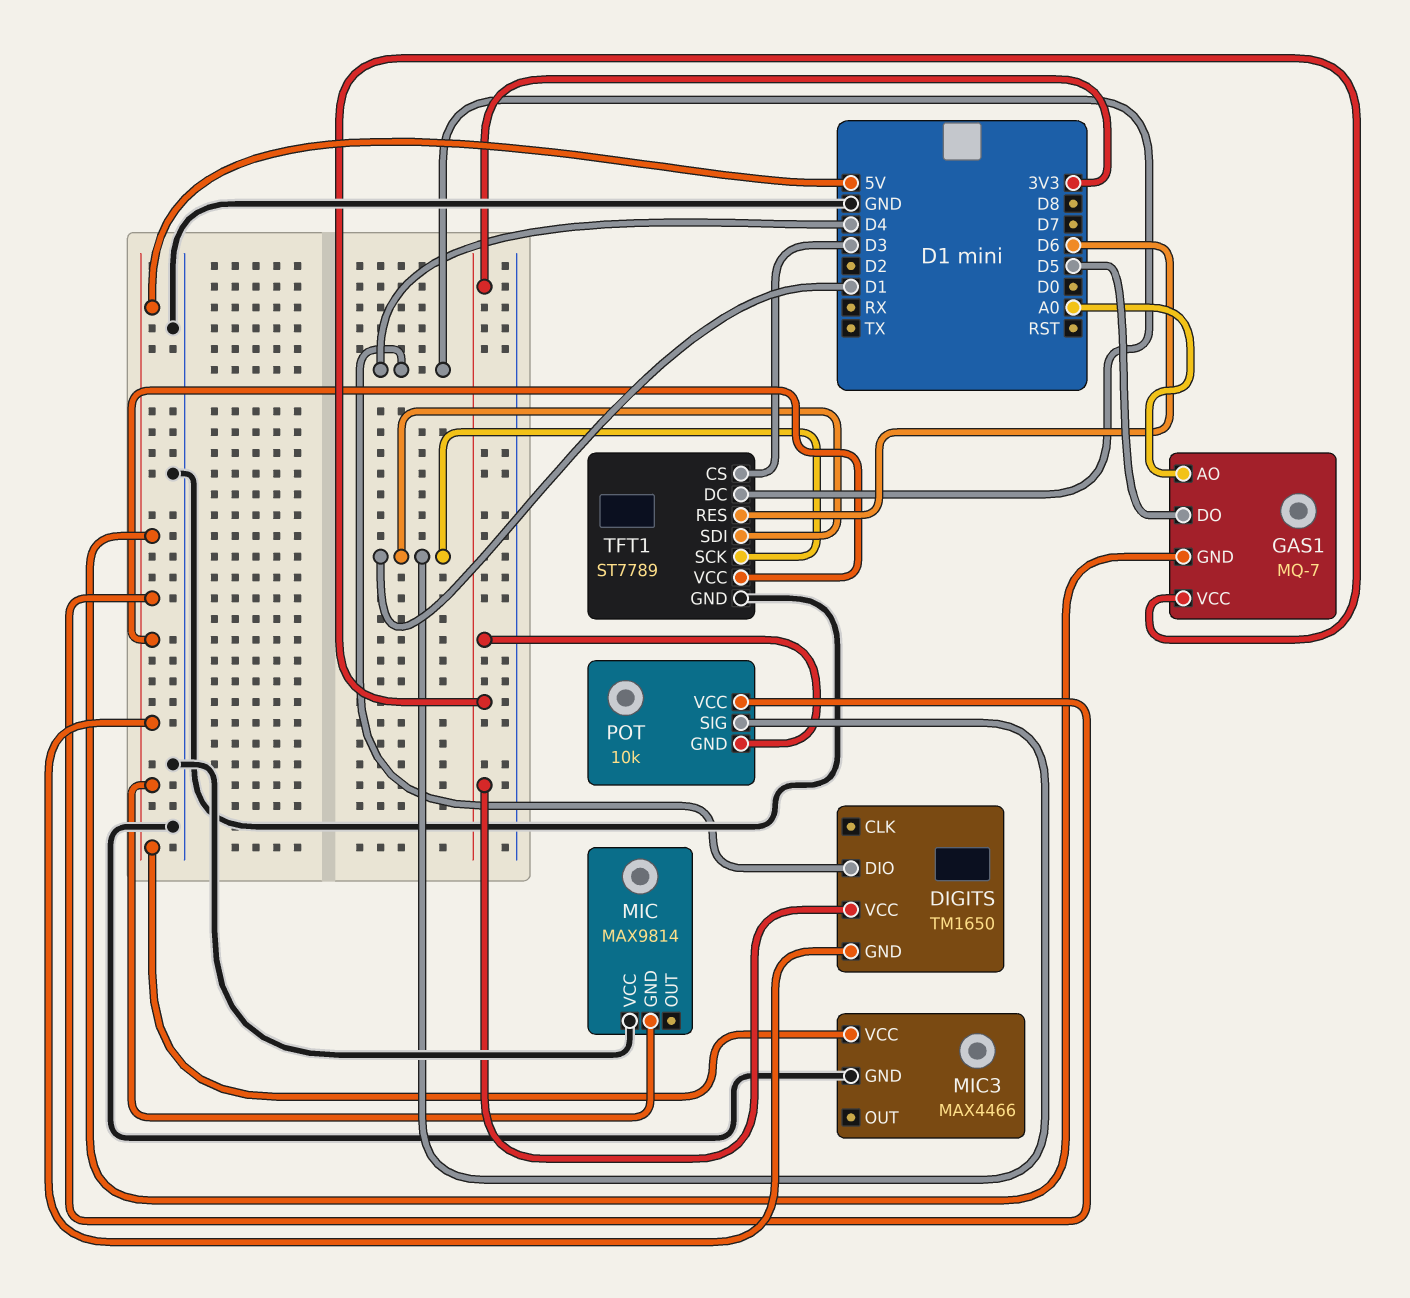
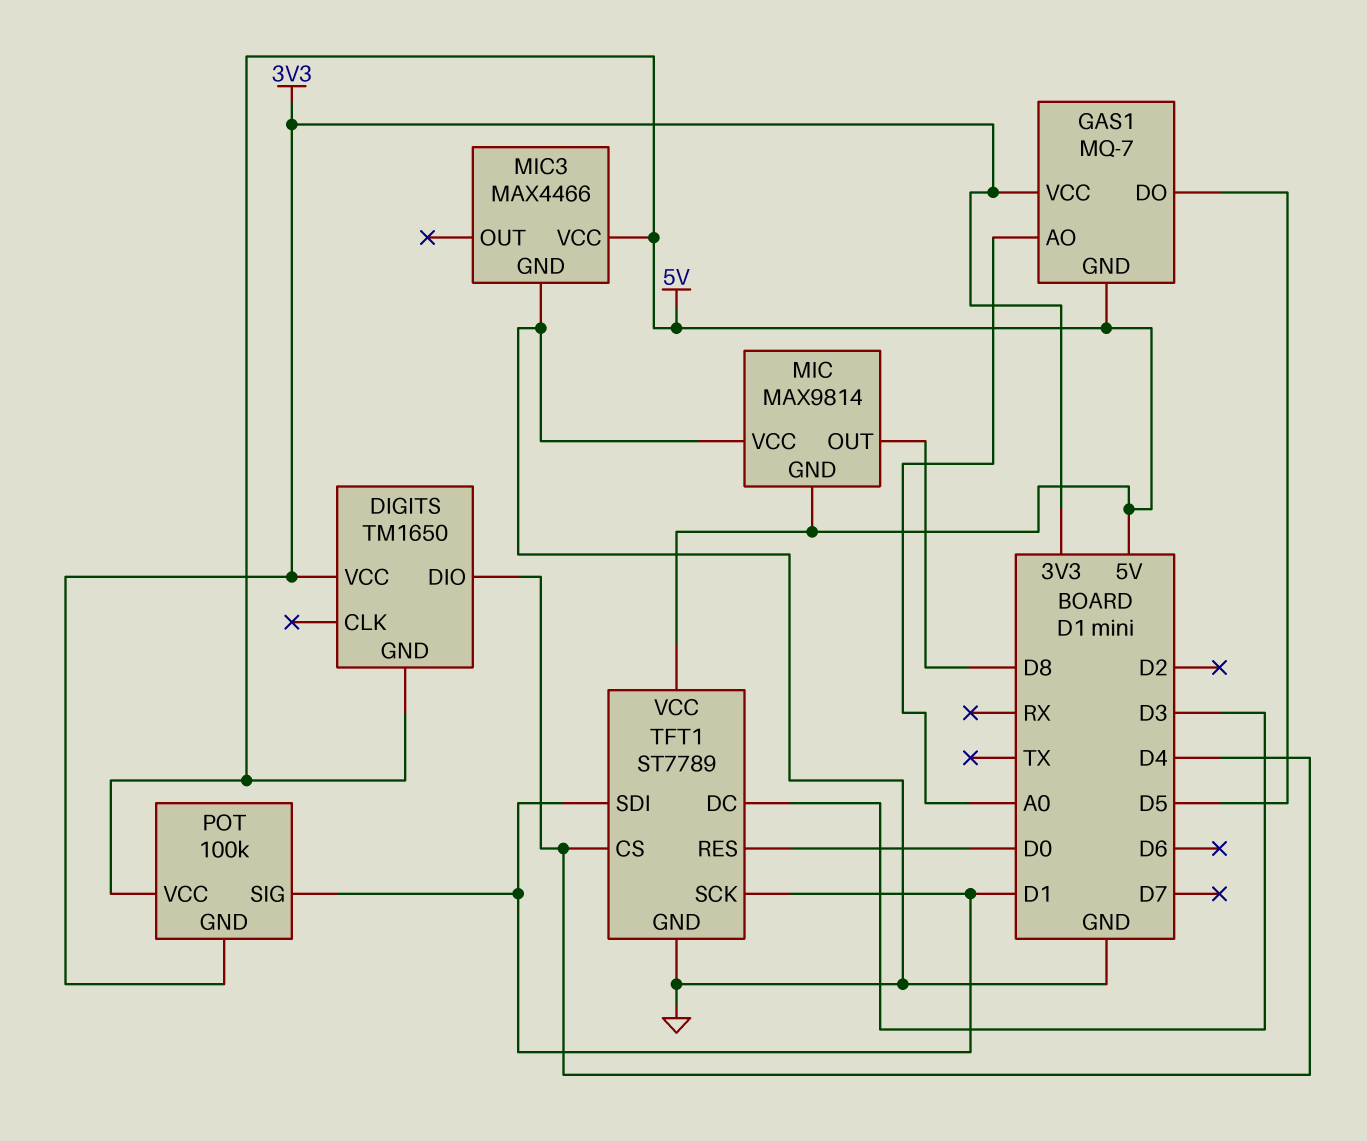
MIC pin OUT: none -> D8
POT: 10k -> 100k
TFT1 pin CS: D3 -> D4
TFT1 pin DC: D4 -> D3
TFT1 pin RES: D6 -> D0

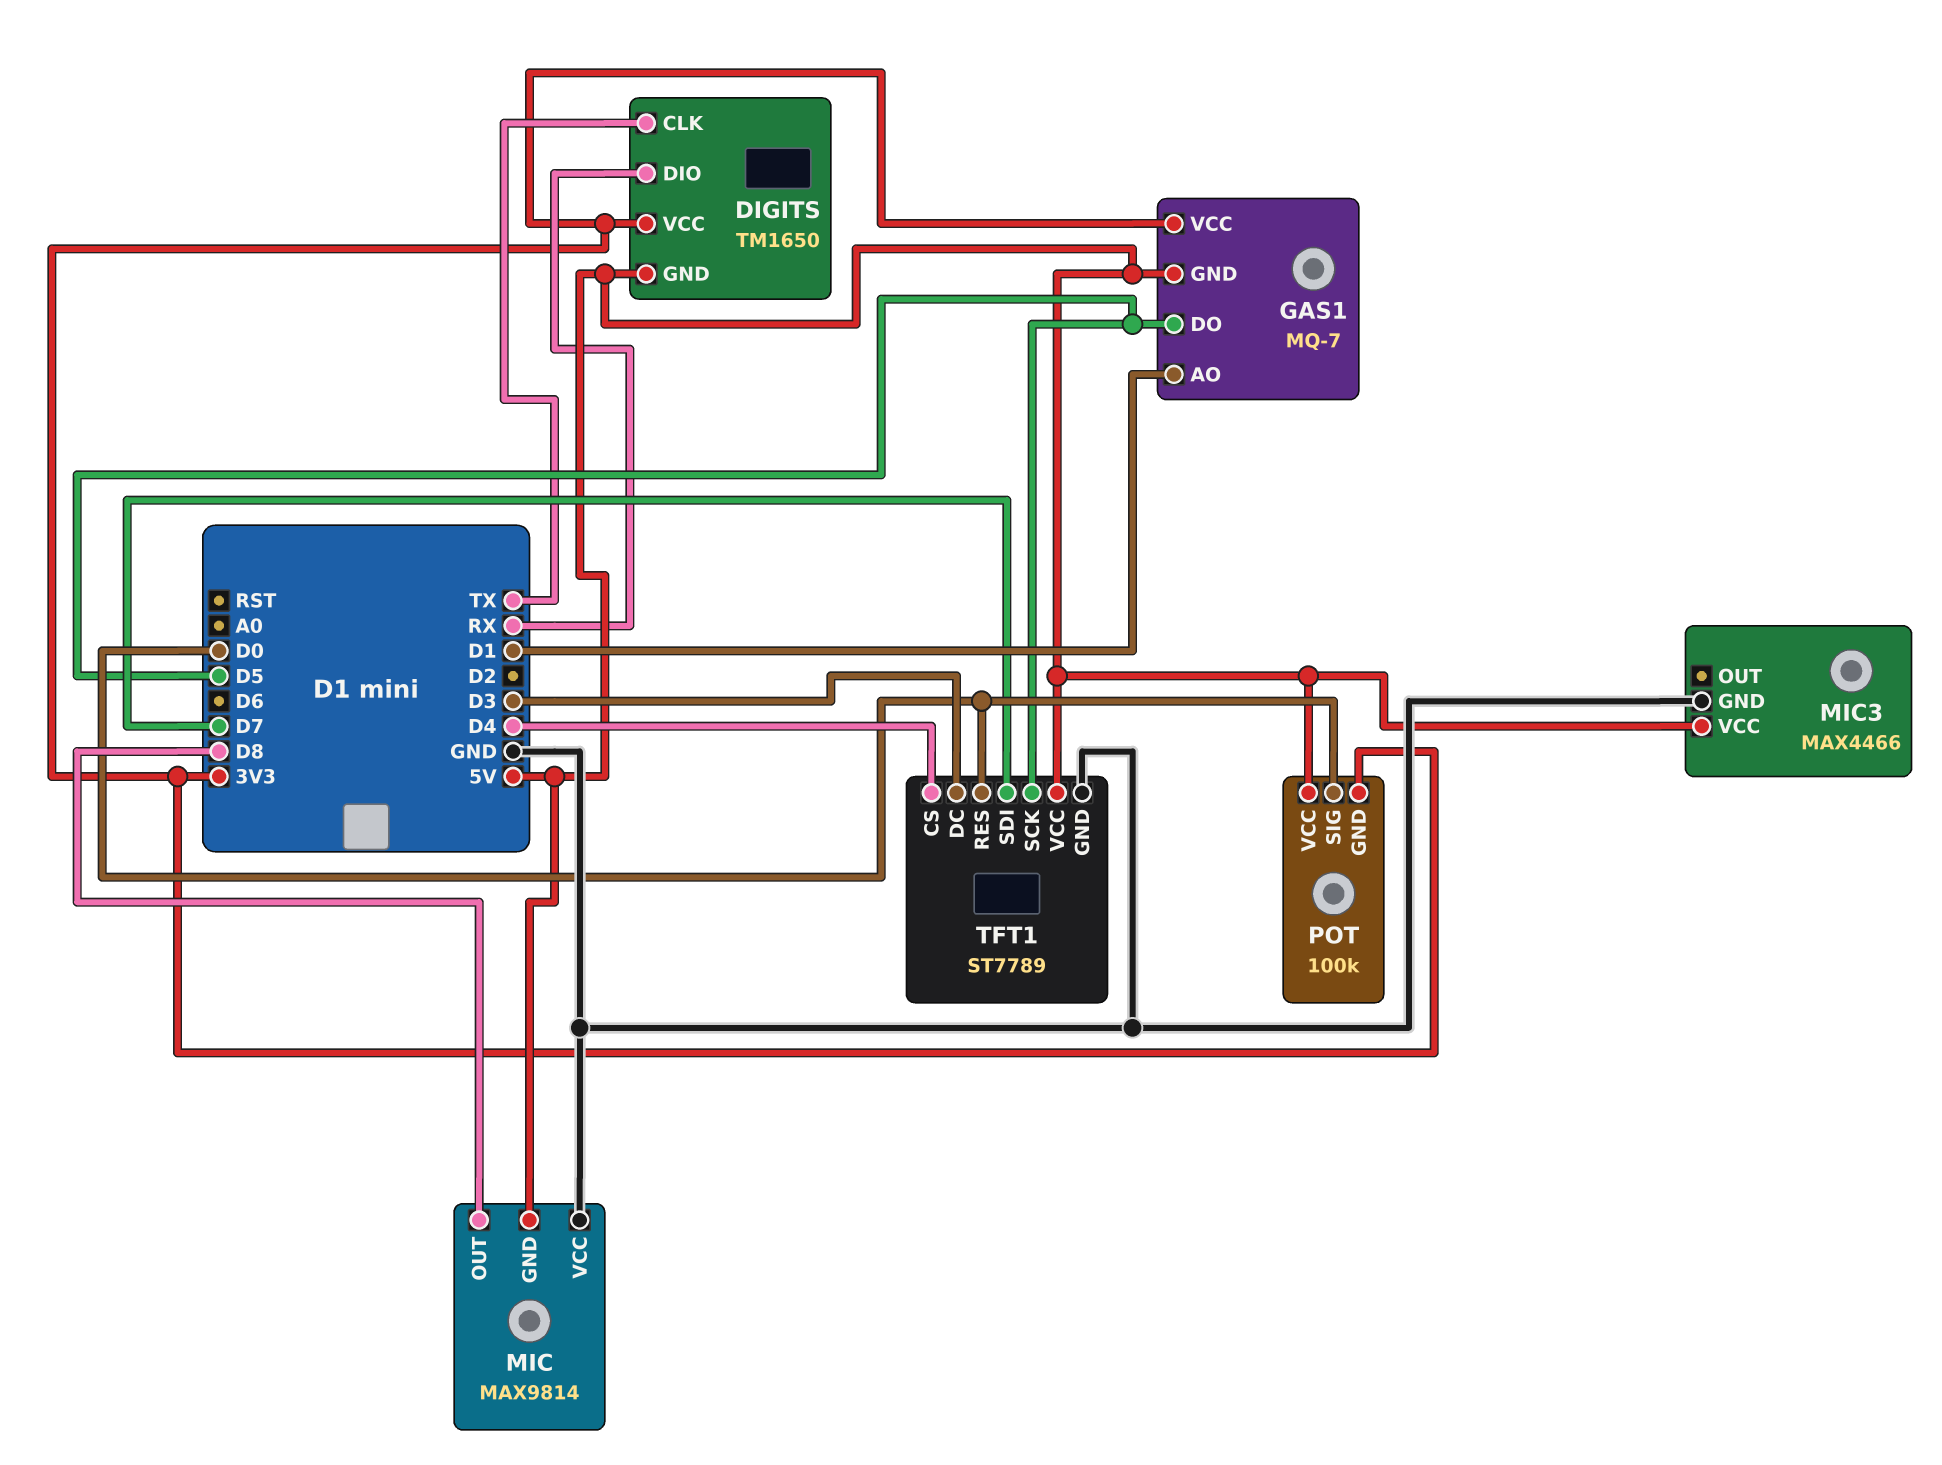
DIGITS pin CLK: none -> TX
DIGITS pin DIO: D4 -> RX
GAS1 pin AO: A0 -> D1
POT pin SIG: D1 -> D0
TFT1 pin SCK: D1 -> D5
TFT1 pin SDI: D1 -> D7

